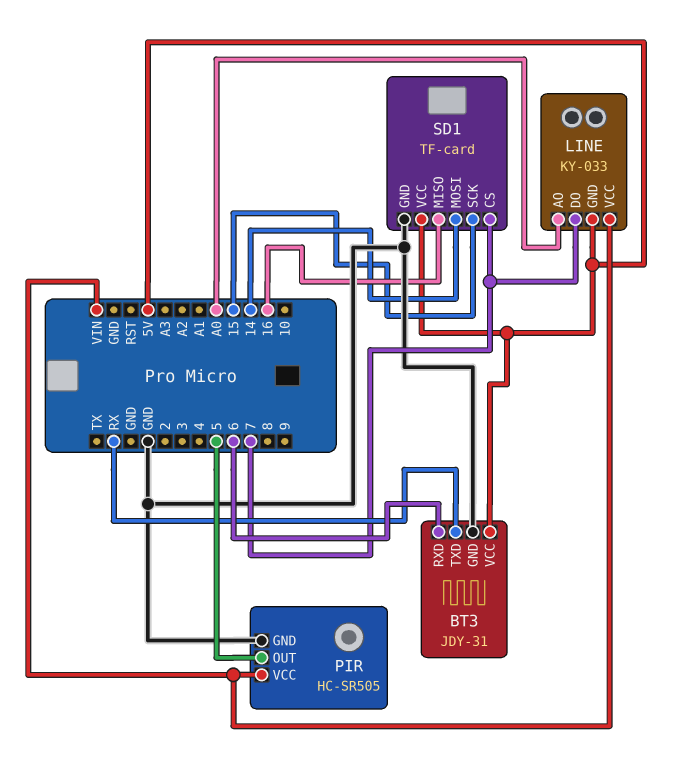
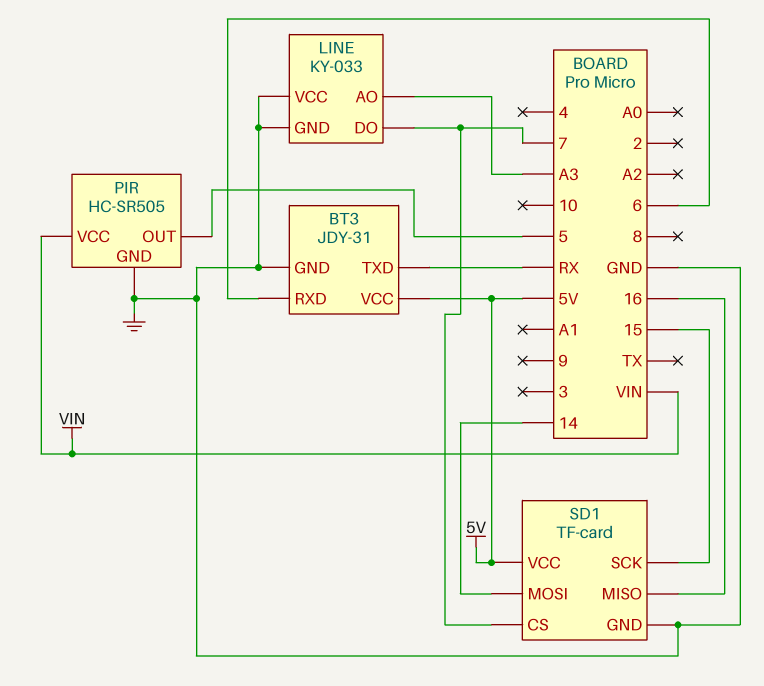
LINE pin AO: A0 -> A3
LINE pin GND: 5V -> GND
LINE pin VCC: VIN -> GND

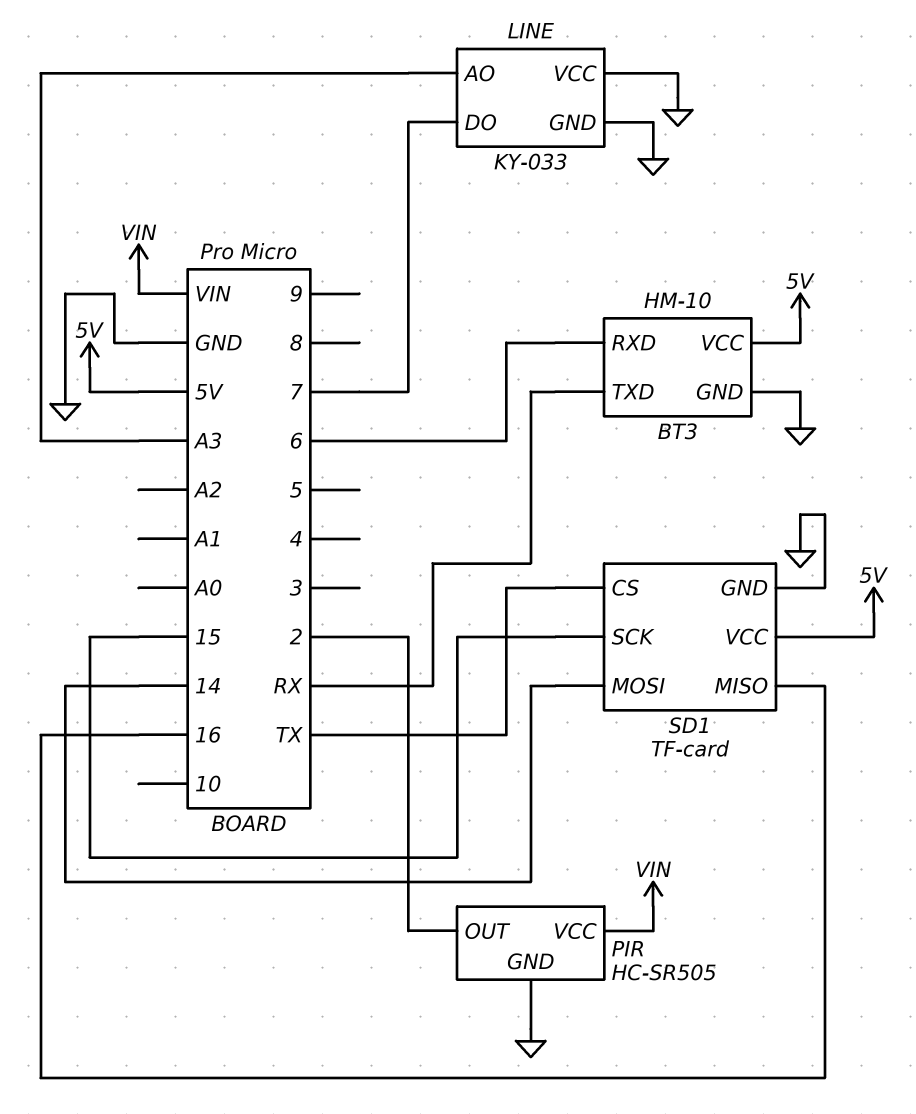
BT3: JDY-31 -> HM-10
PIR pin OUT: 5 -> 2
SD1 pin CS: 7 -> TX

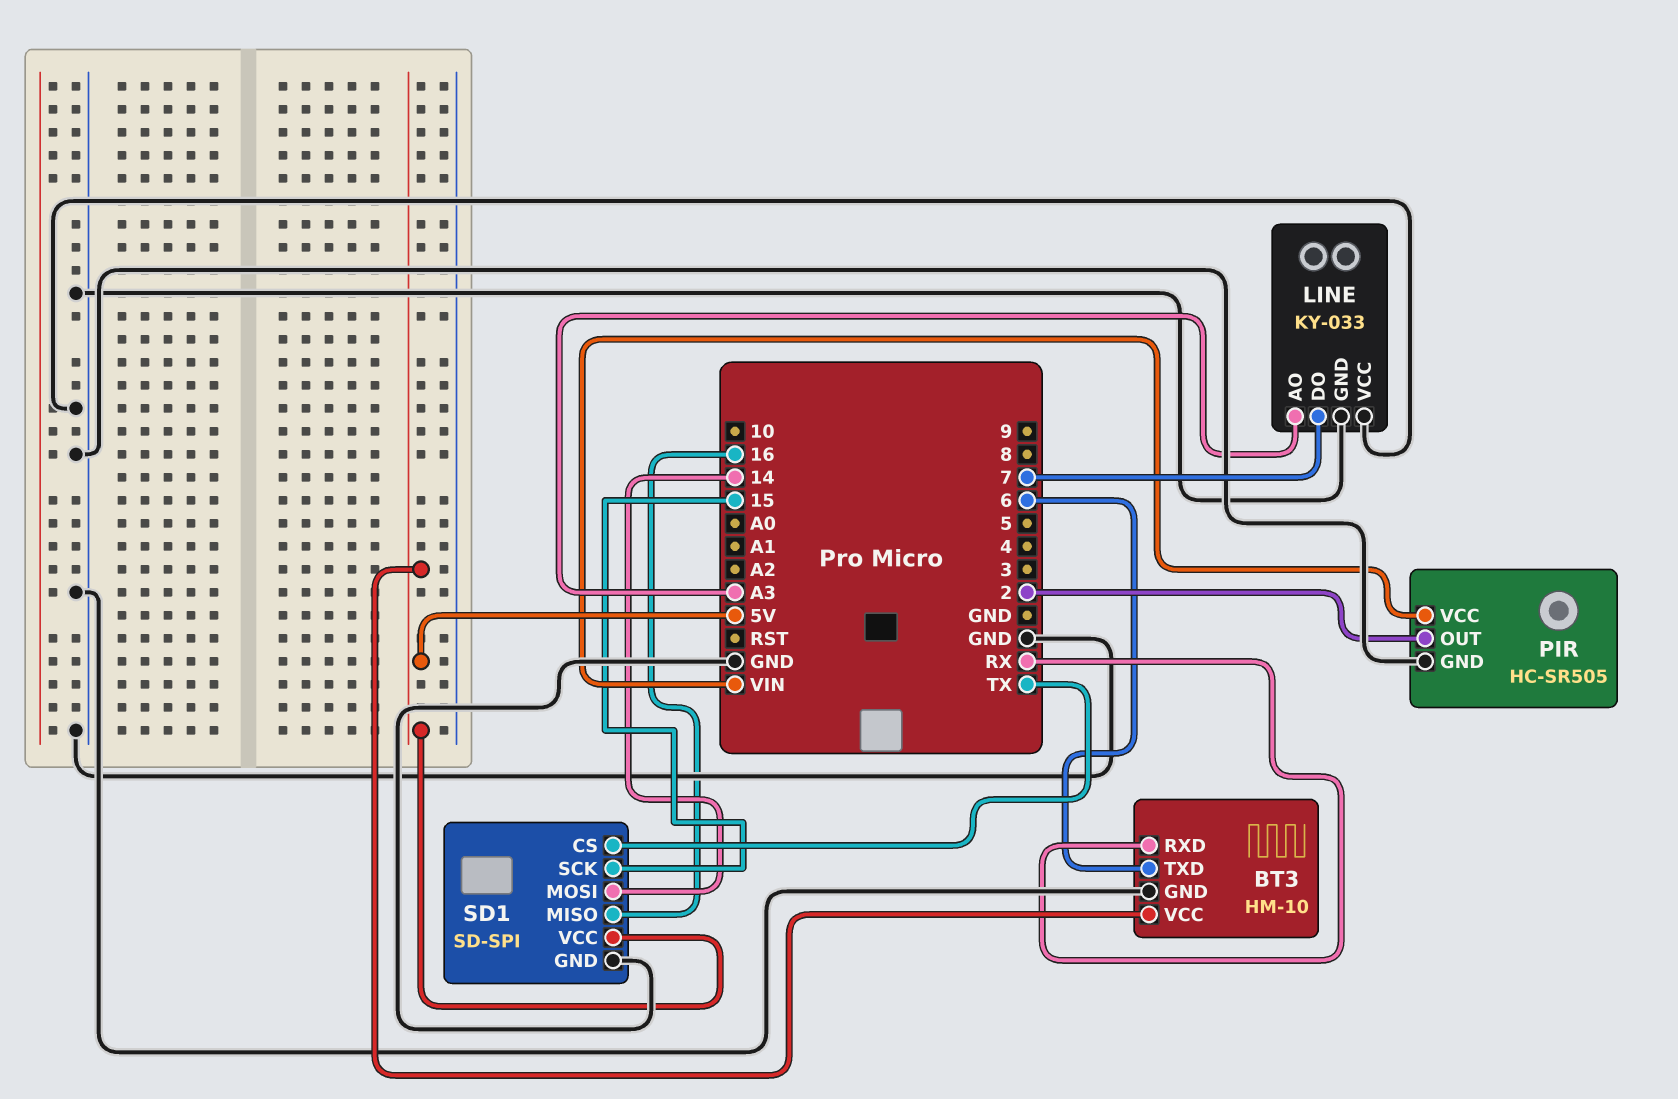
BT3 pin RXD: 6 -> RX
BT3 pin TXD: RX -> 6
SD1: TF-card -> SD-SPI

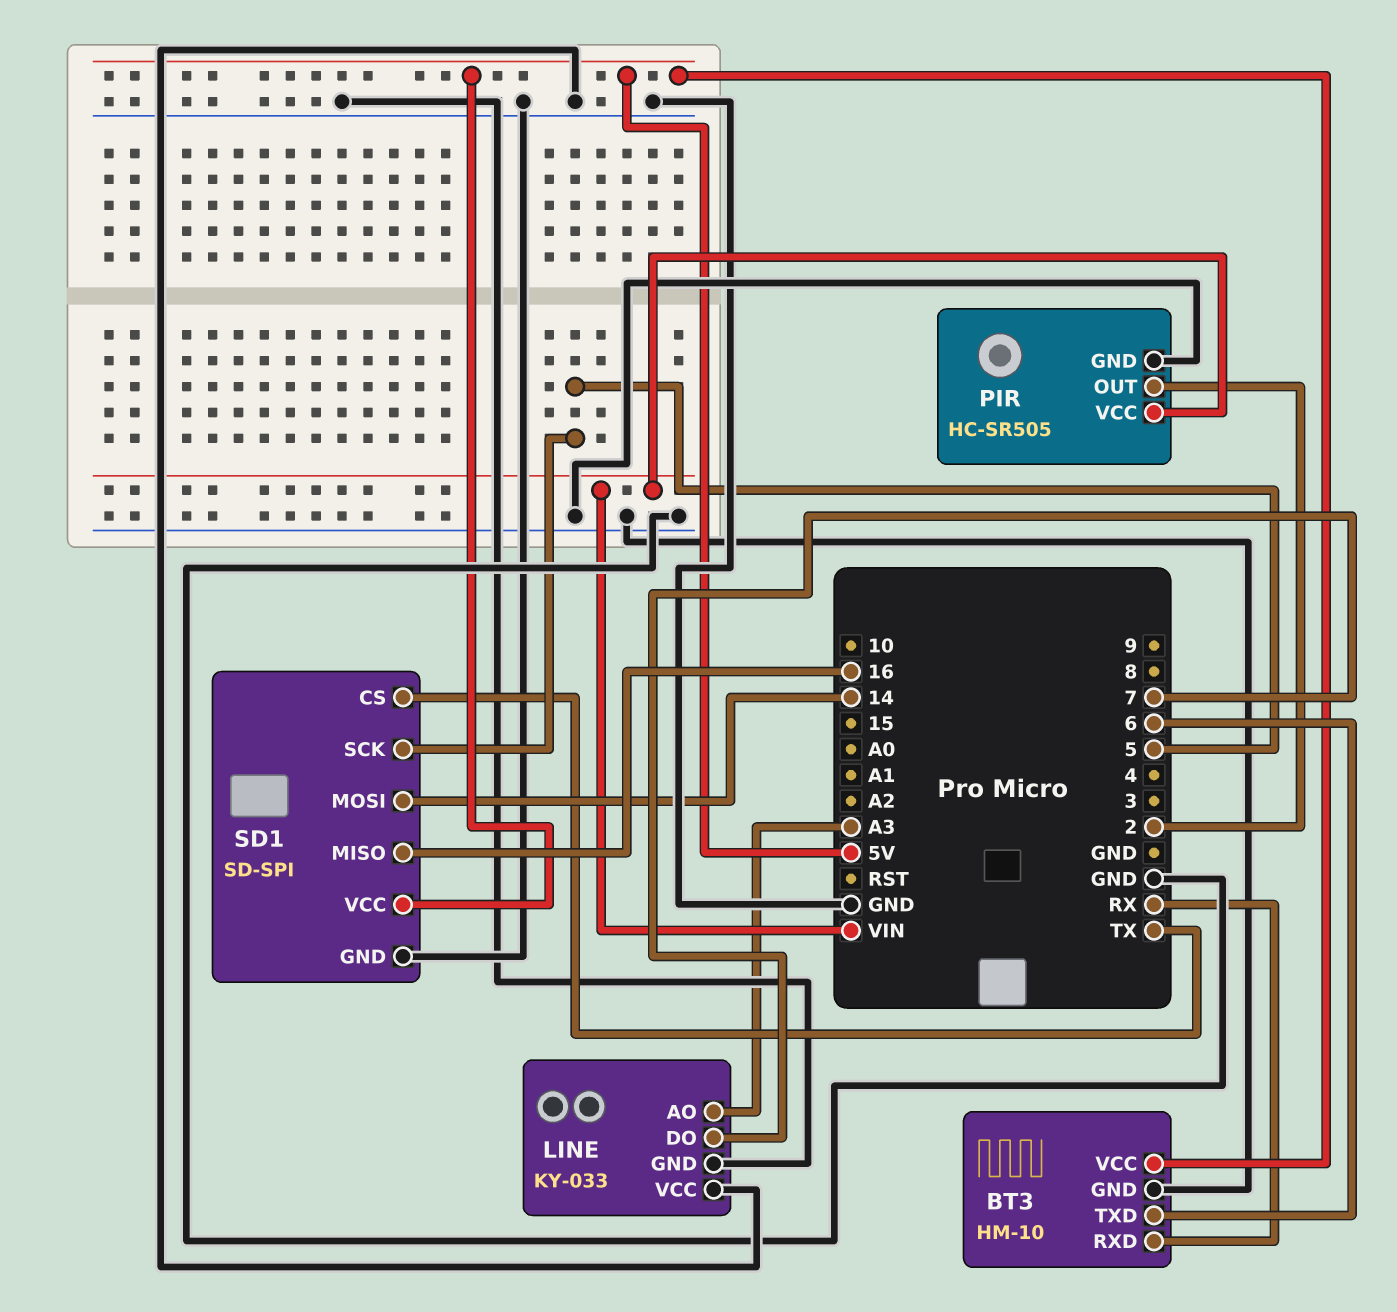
SD1 pin SCK: 15 -> 5

